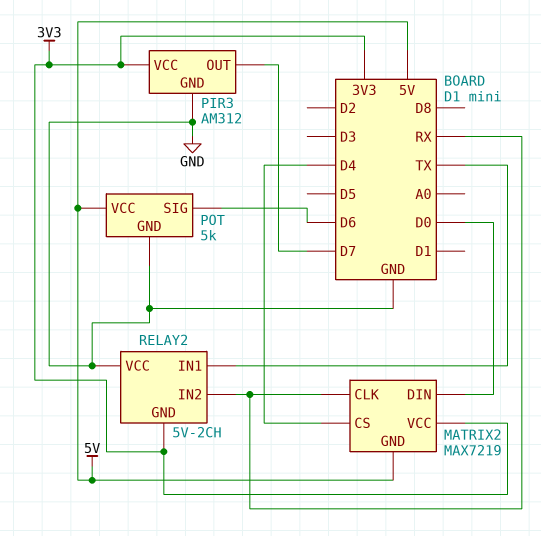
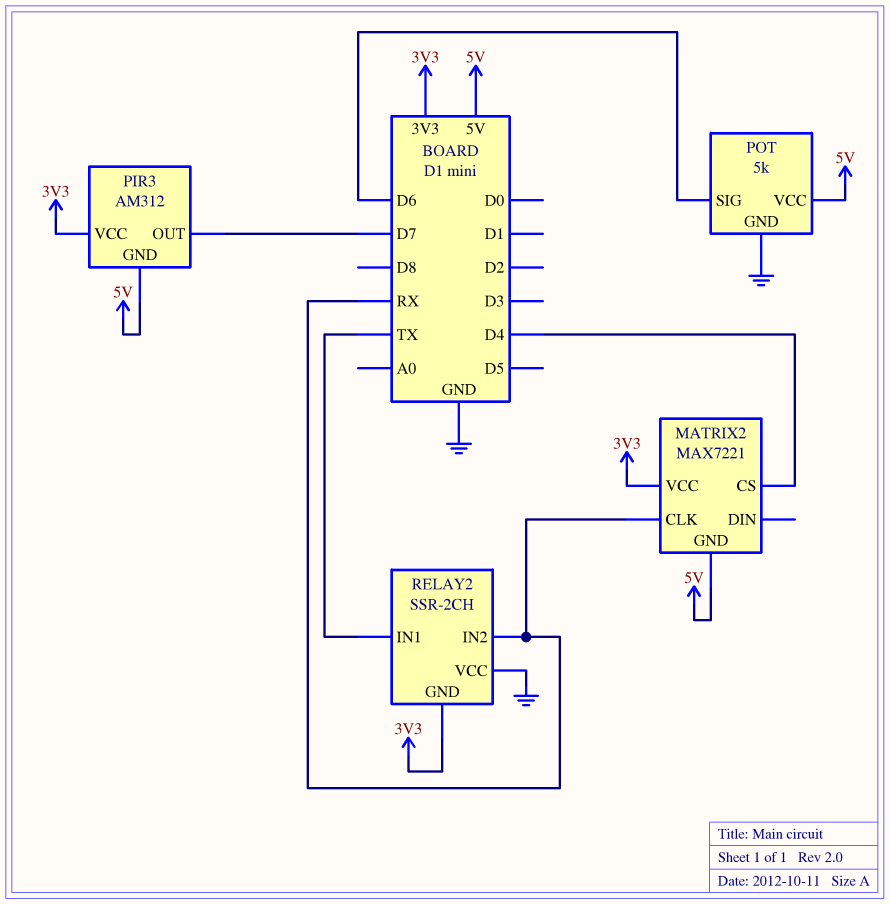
MATRIX2: MAX7219 -> MAX7221
MATRIX2 pin DIN: D0 -> none
PIR3 pin GND: GND -> 5V
RELAY2: 5V-2CH -> SSR-2CH

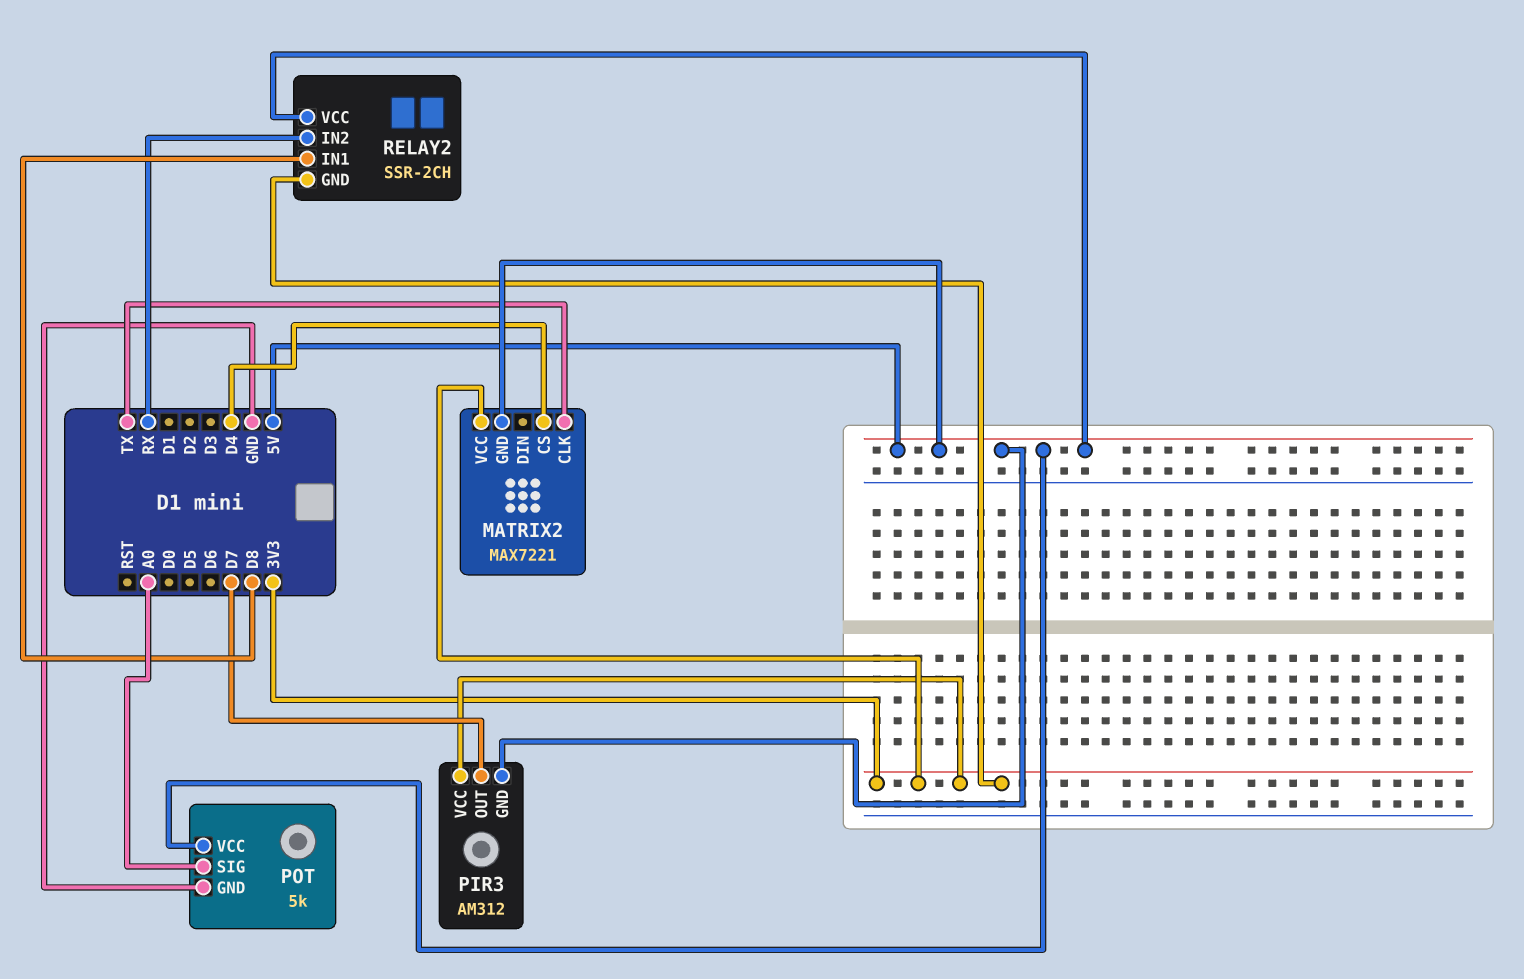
MATRIX2 pin CLK: RX -> TX
POT pin SIG: D6 -> A0
RELAY2 pin IN1: TX -> D8
RELAY2 pin VCC: GND -> 5V

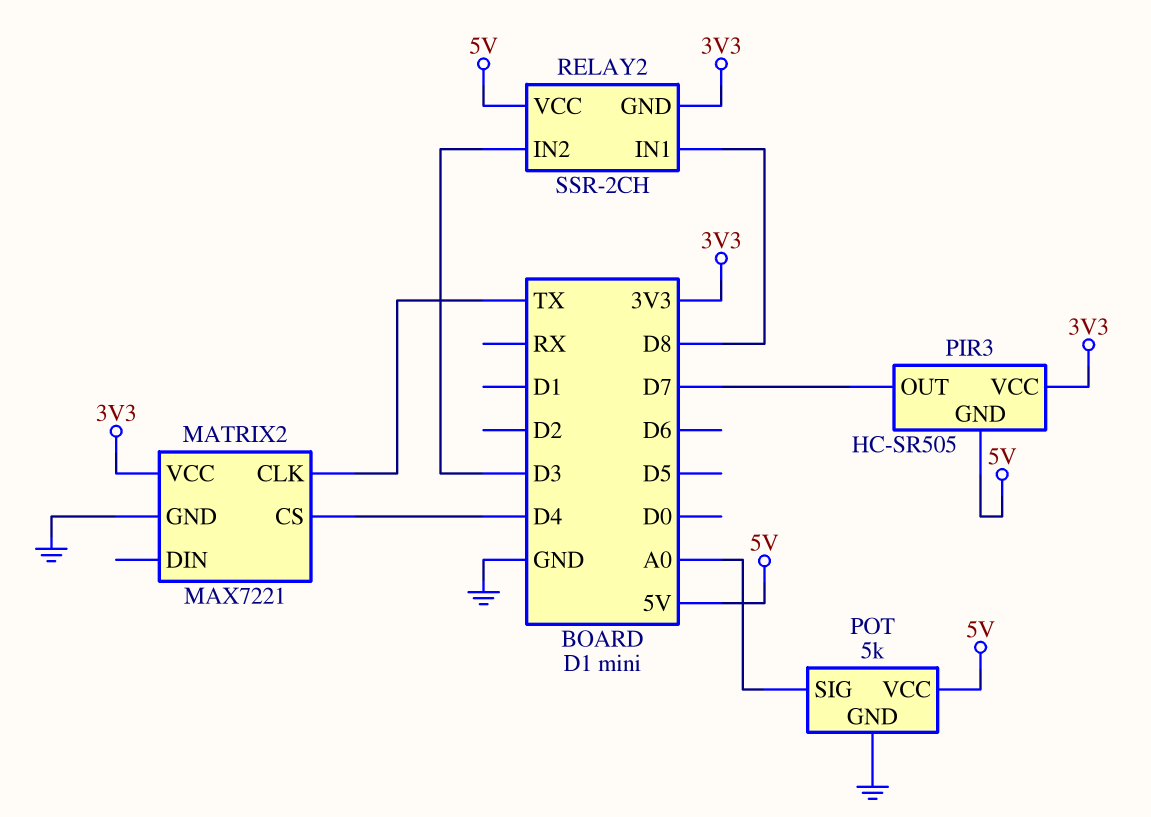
MATRIX2 pin GND: 5V -> GND
PIR3: AM312 -> HC-SR505
RELAY2 pin IN2: RX -> D3

